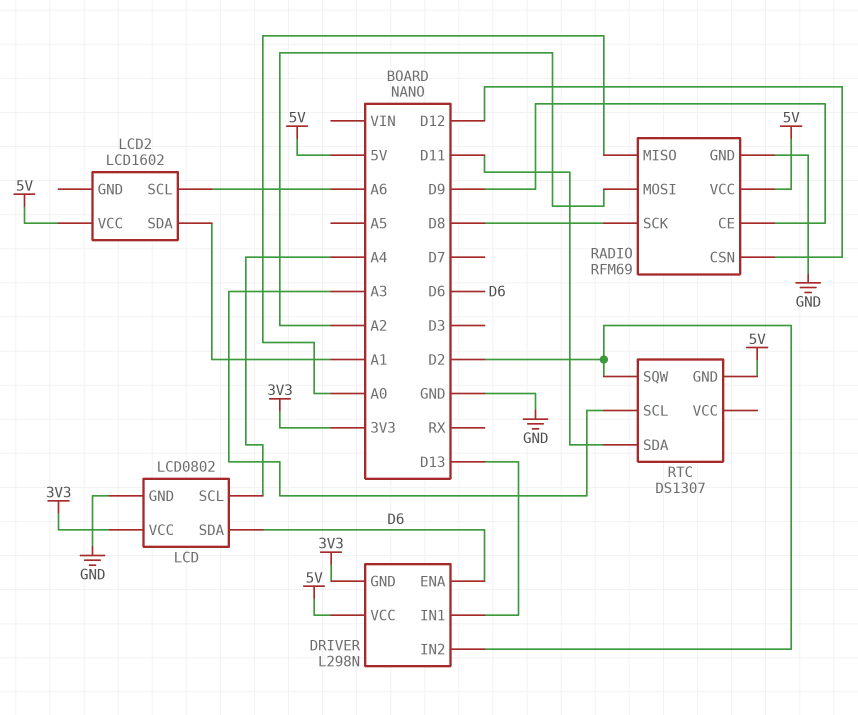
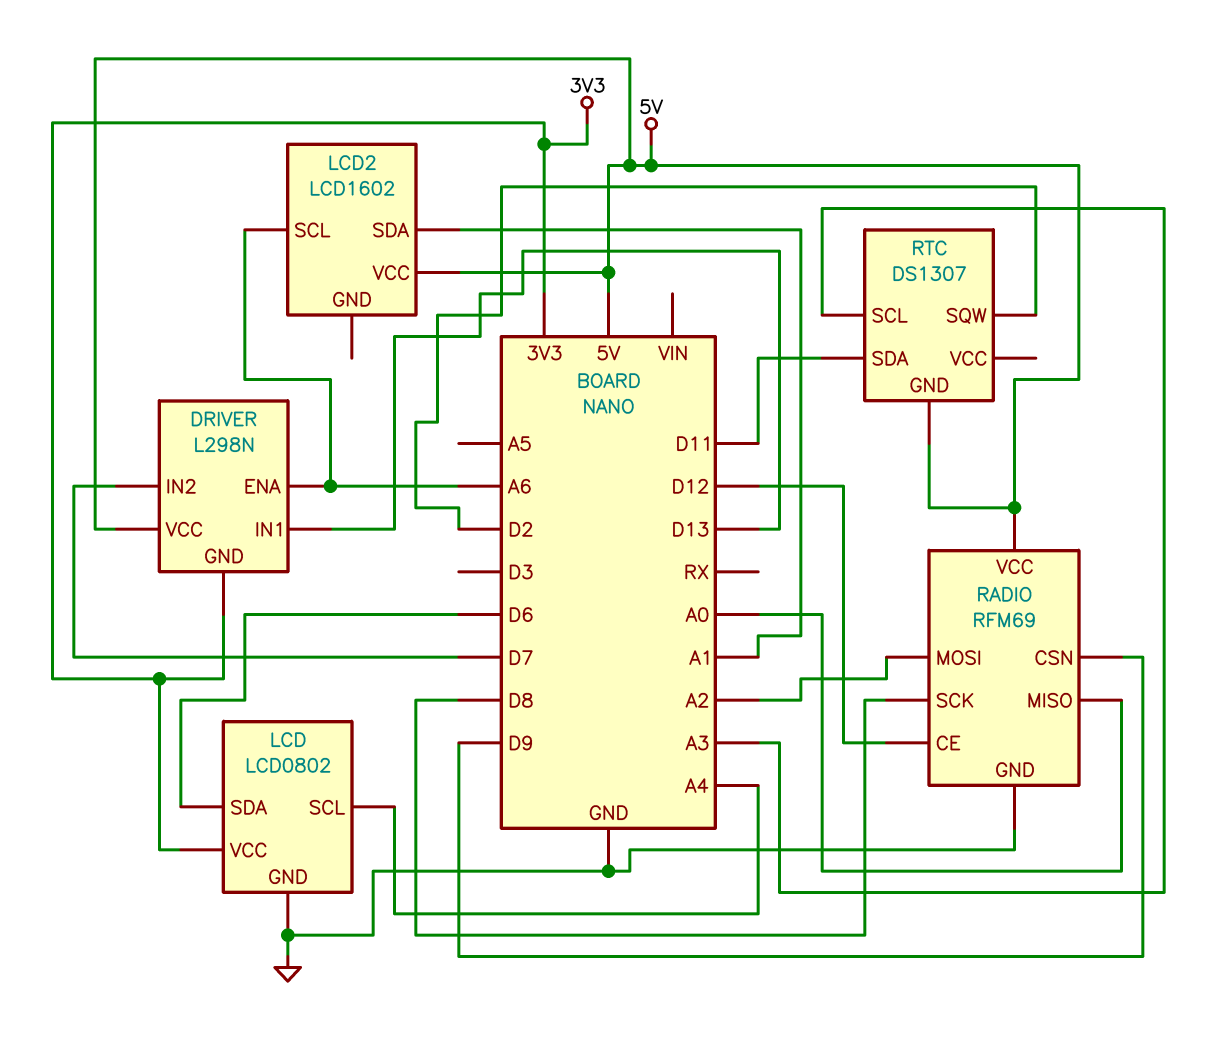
DRIVER pin ENA: D6 -> A6
DRIVER pin IN2: D2 -> D7
RADIO pin CE: D9 -> D12
RADIO pin CSN: D12 -> D9

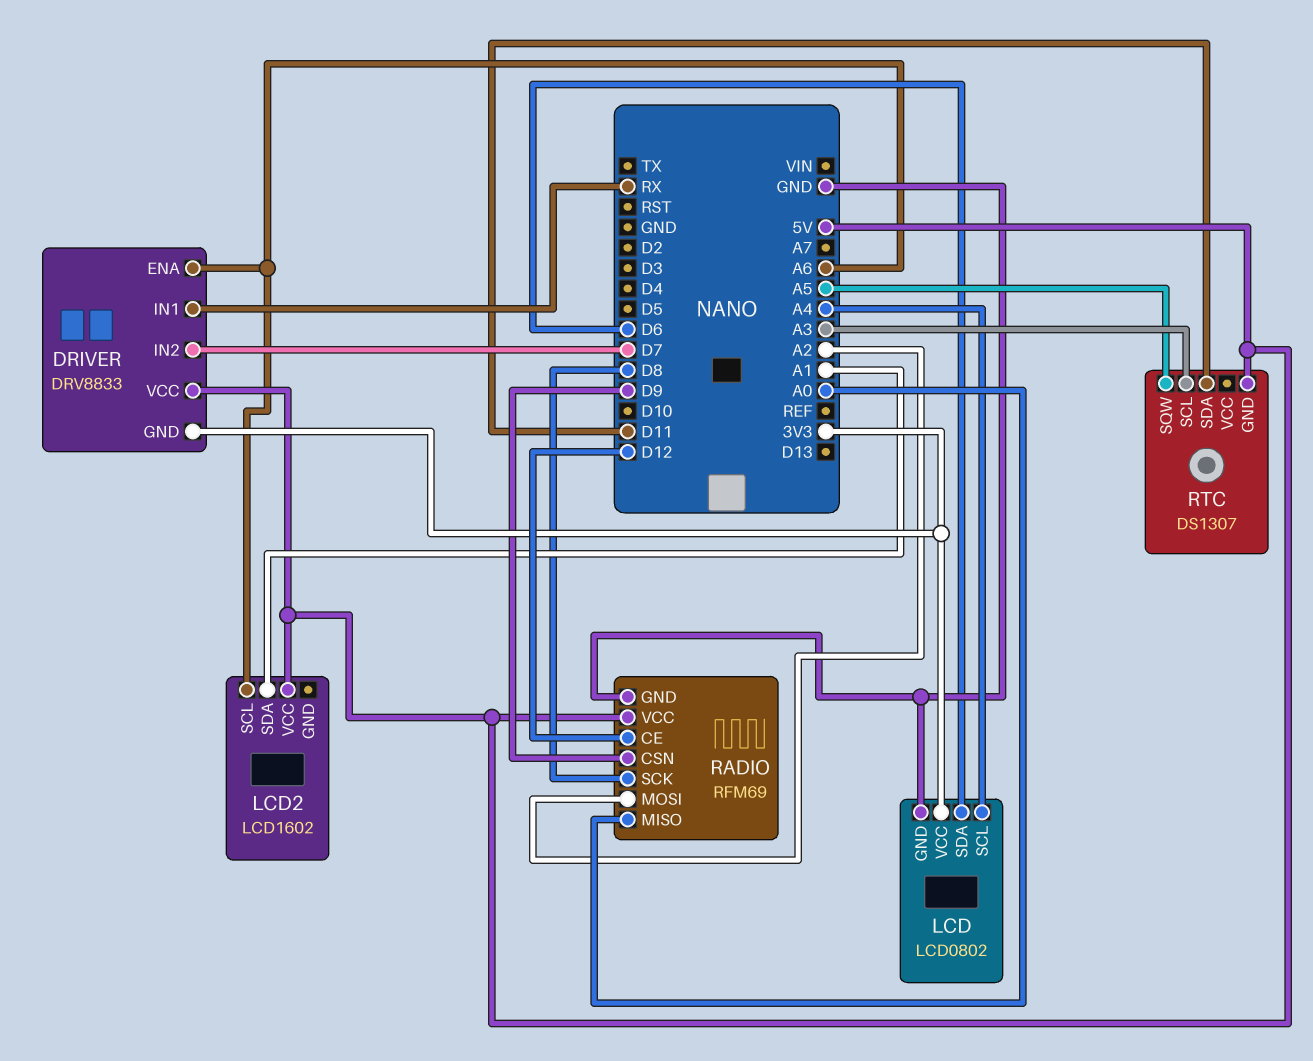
DRIVER: L298N -> DRV8833
DRIVER pin IN1: D13 -> RX
RTC pin SQW: D2 -> A5

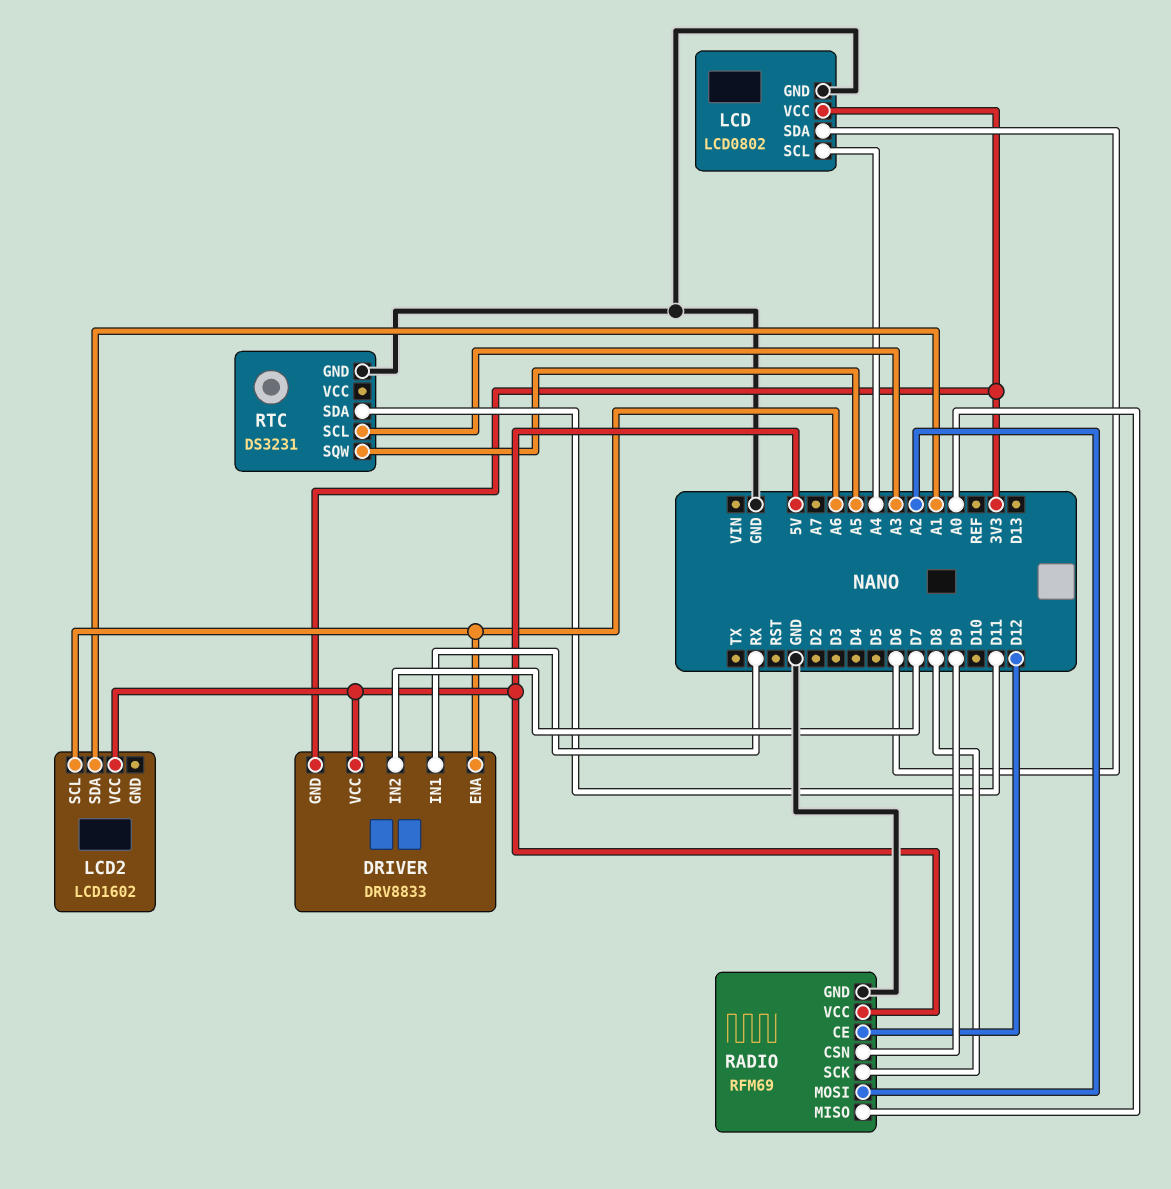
RTC: DS1307 -> DS3231
RTC pin GND: 5V -> GND

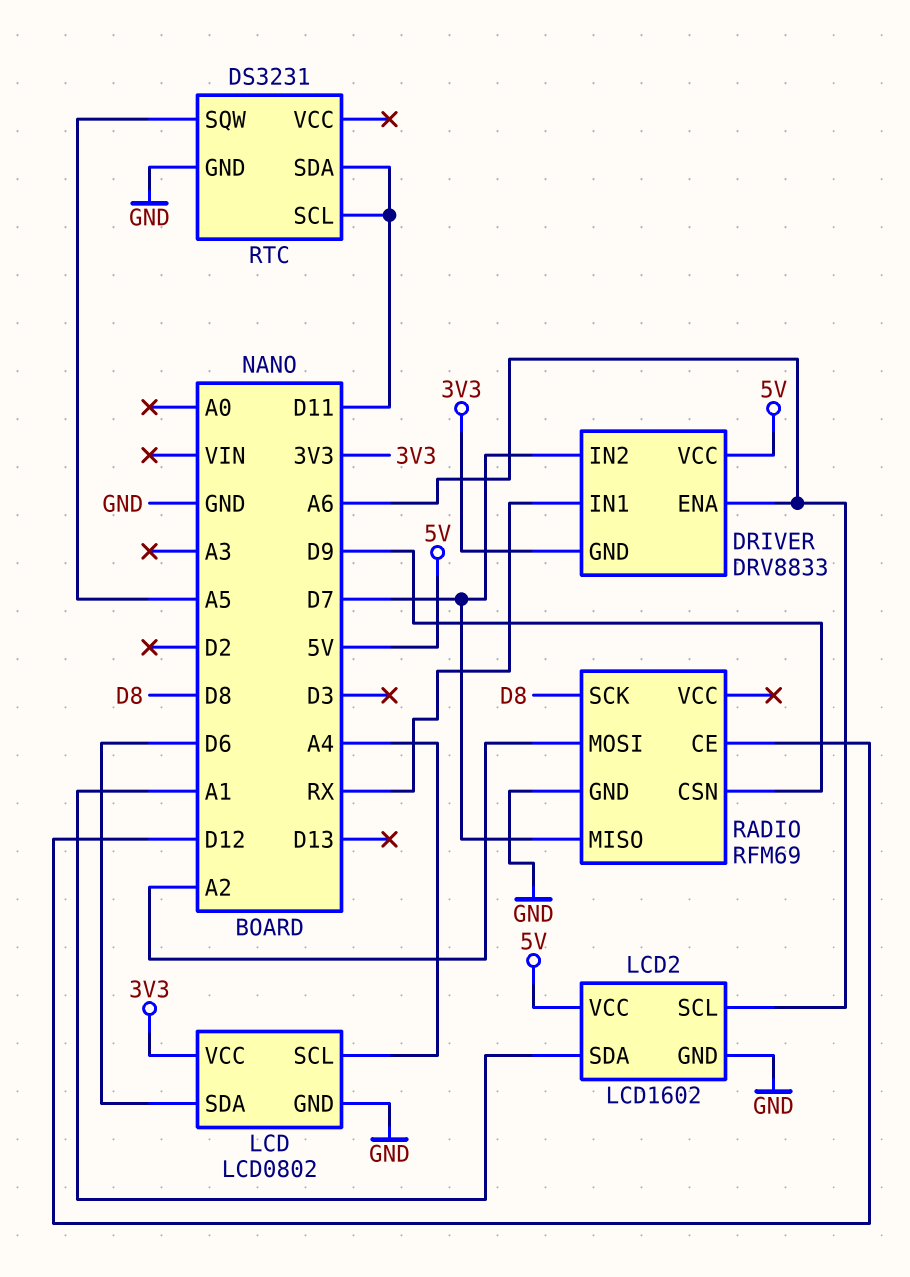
LCD2 pin GND: none -> GND
RADIO pin MISO: A0 -> D7
RADIO pin VCC: 5V -> none
RTC pin SCL: A3 -> D11

